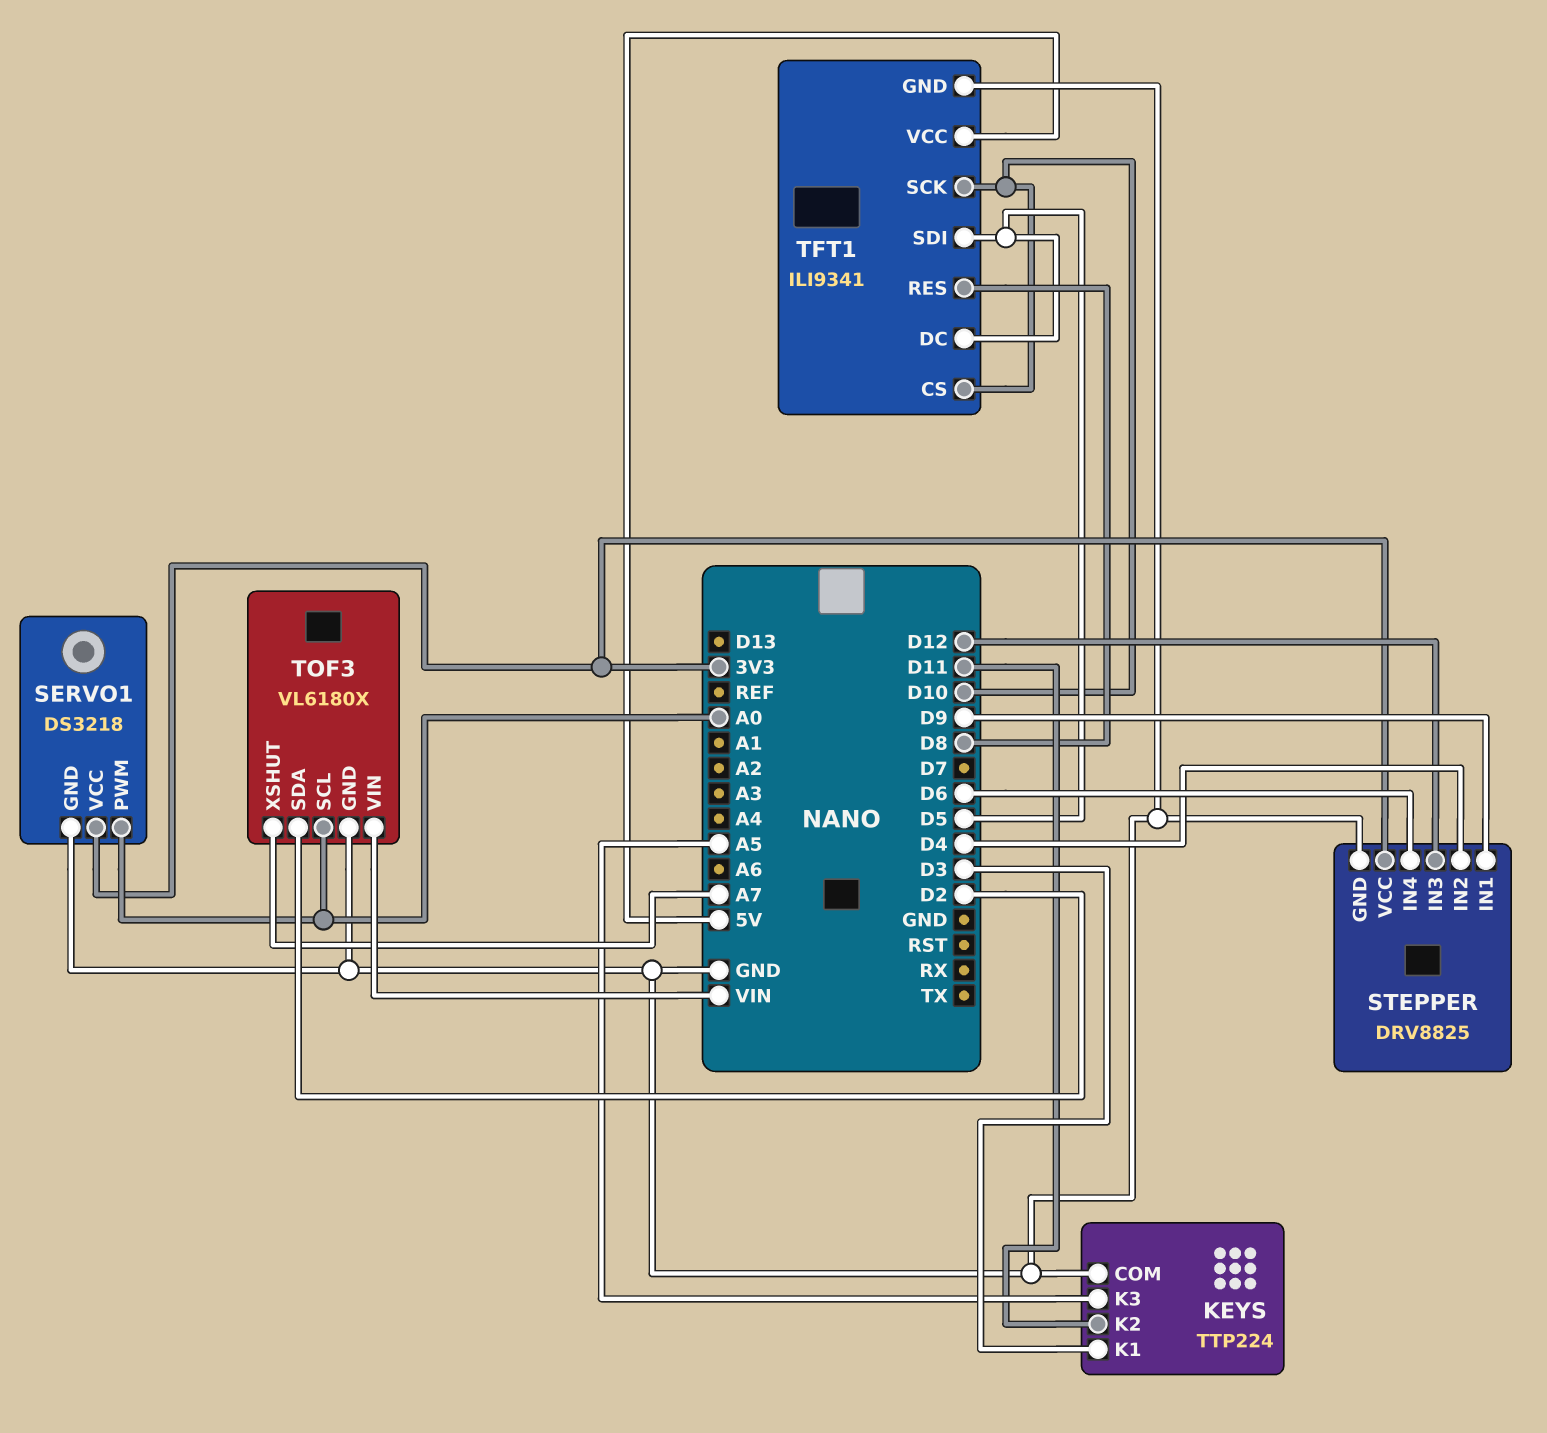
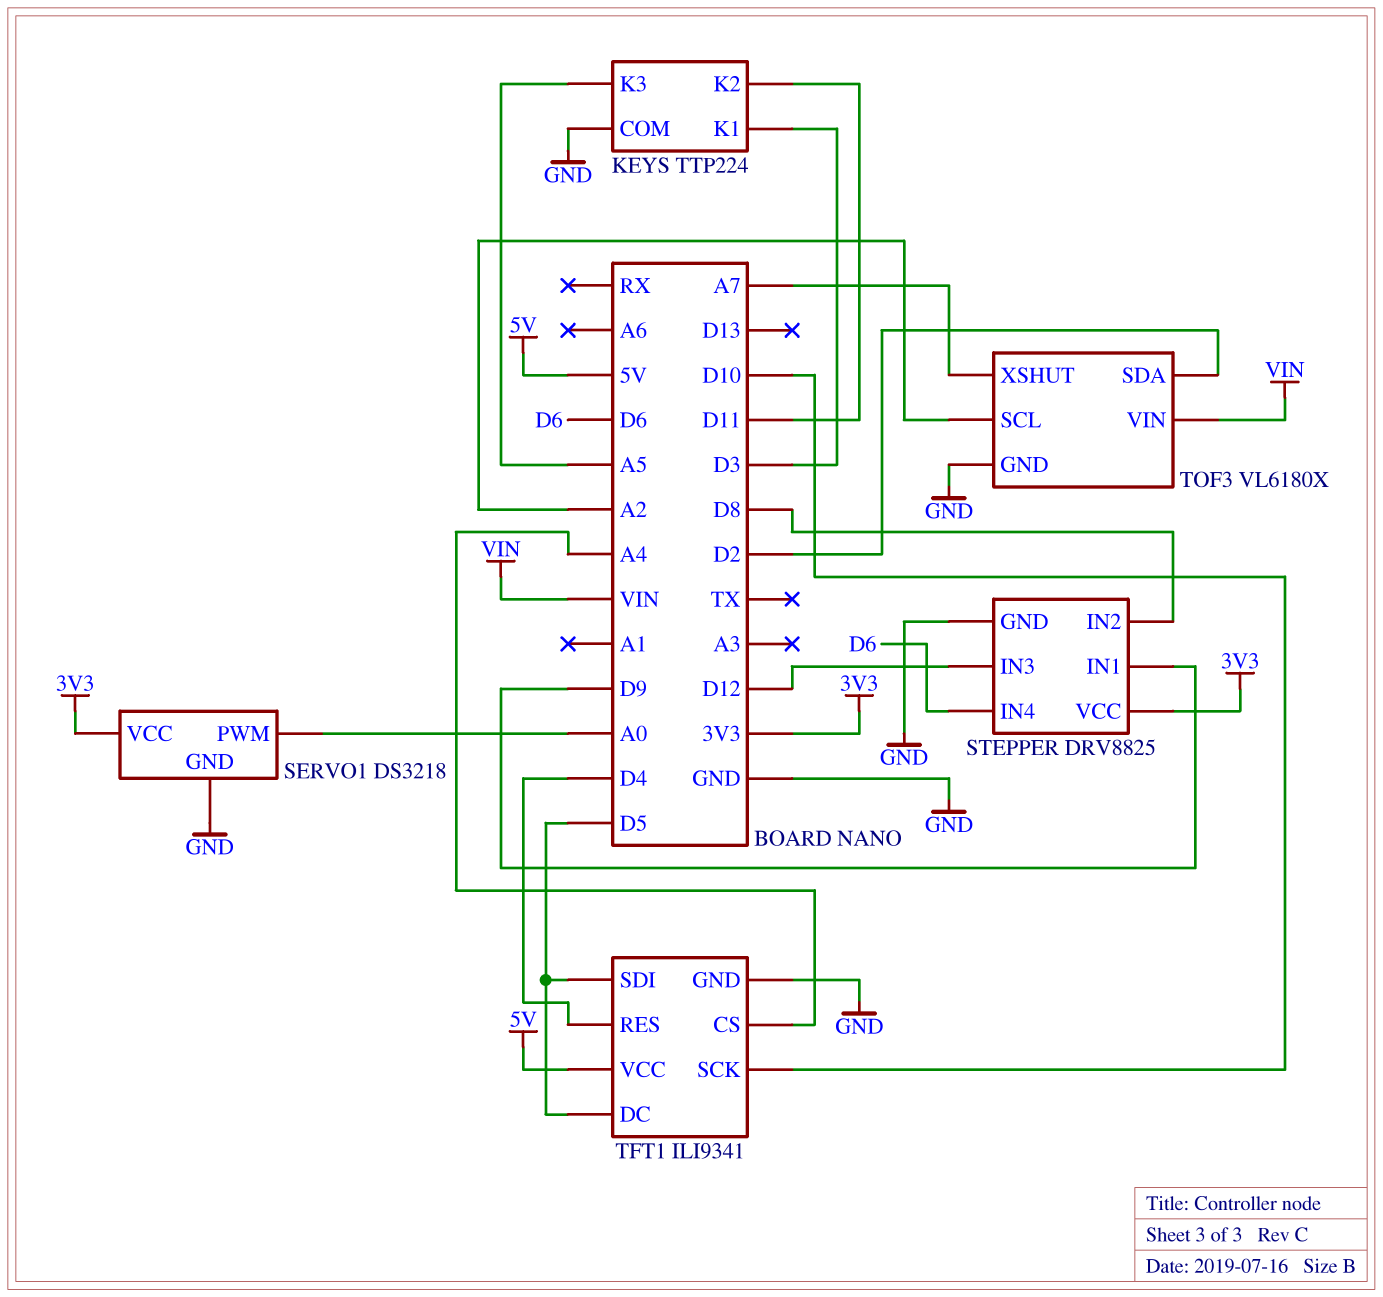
STEPPER pin IN2: D4 -> D8
TFT1 pin CS: D10 -> A4
TFT1 pin RES: D8 -> D4
TOF3 pin SCL: A0 -> A2

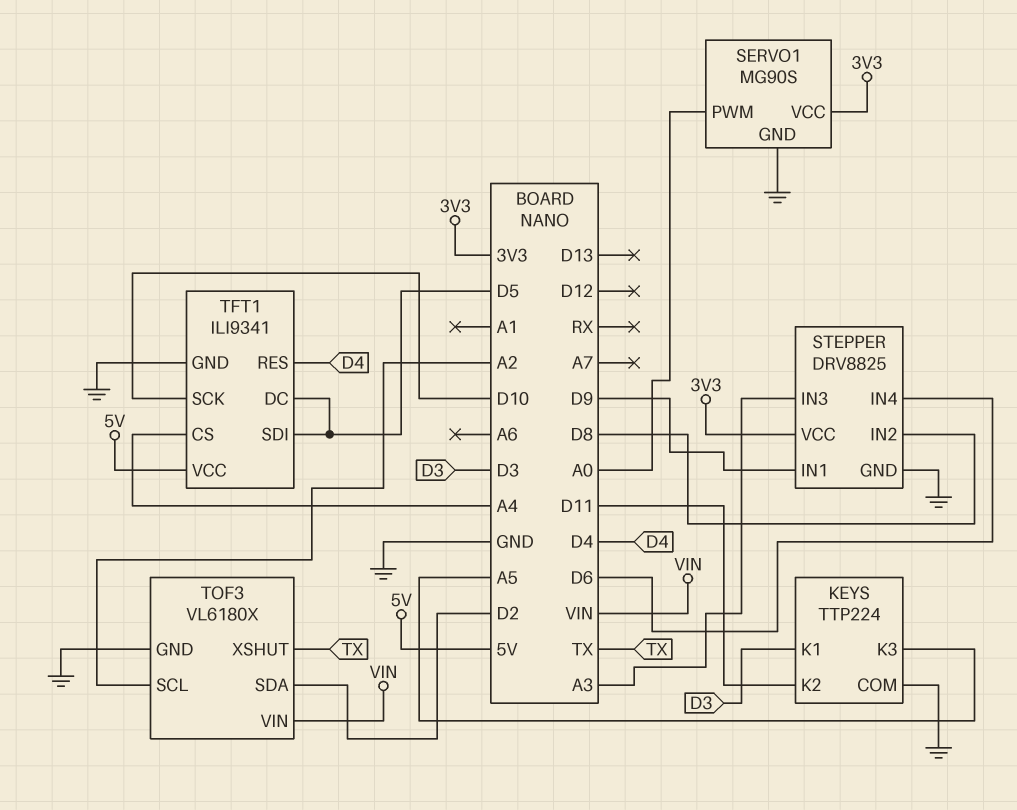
SERVO1: DS3218 -> MG90S
STEPPER pin IN3: D12 -> A3
TOF3 pin XSHUT: A7 -> TX

